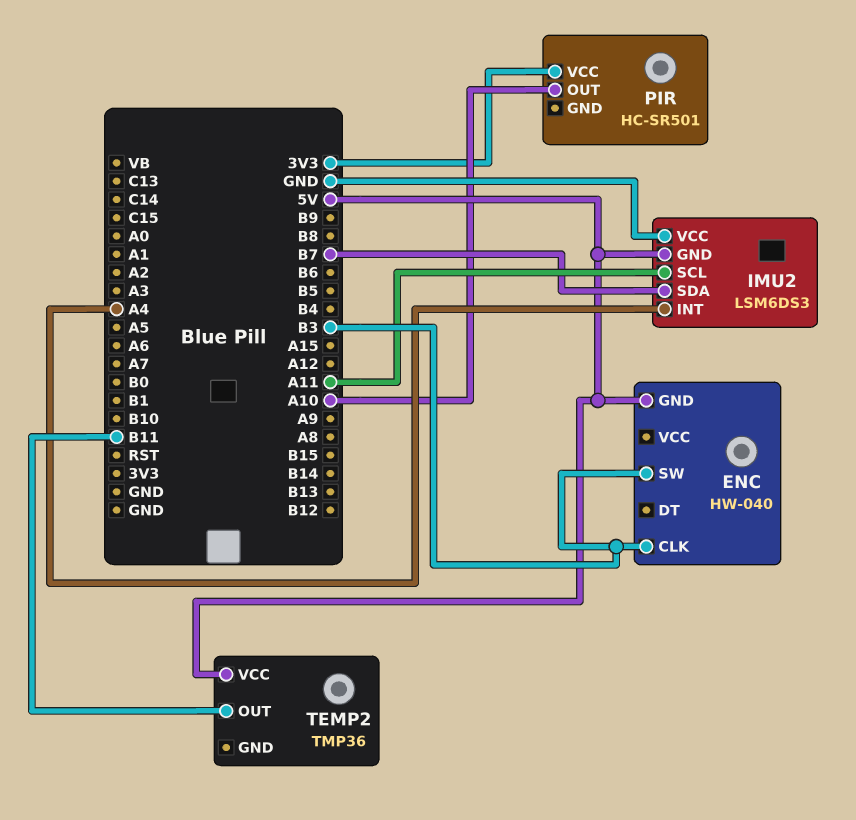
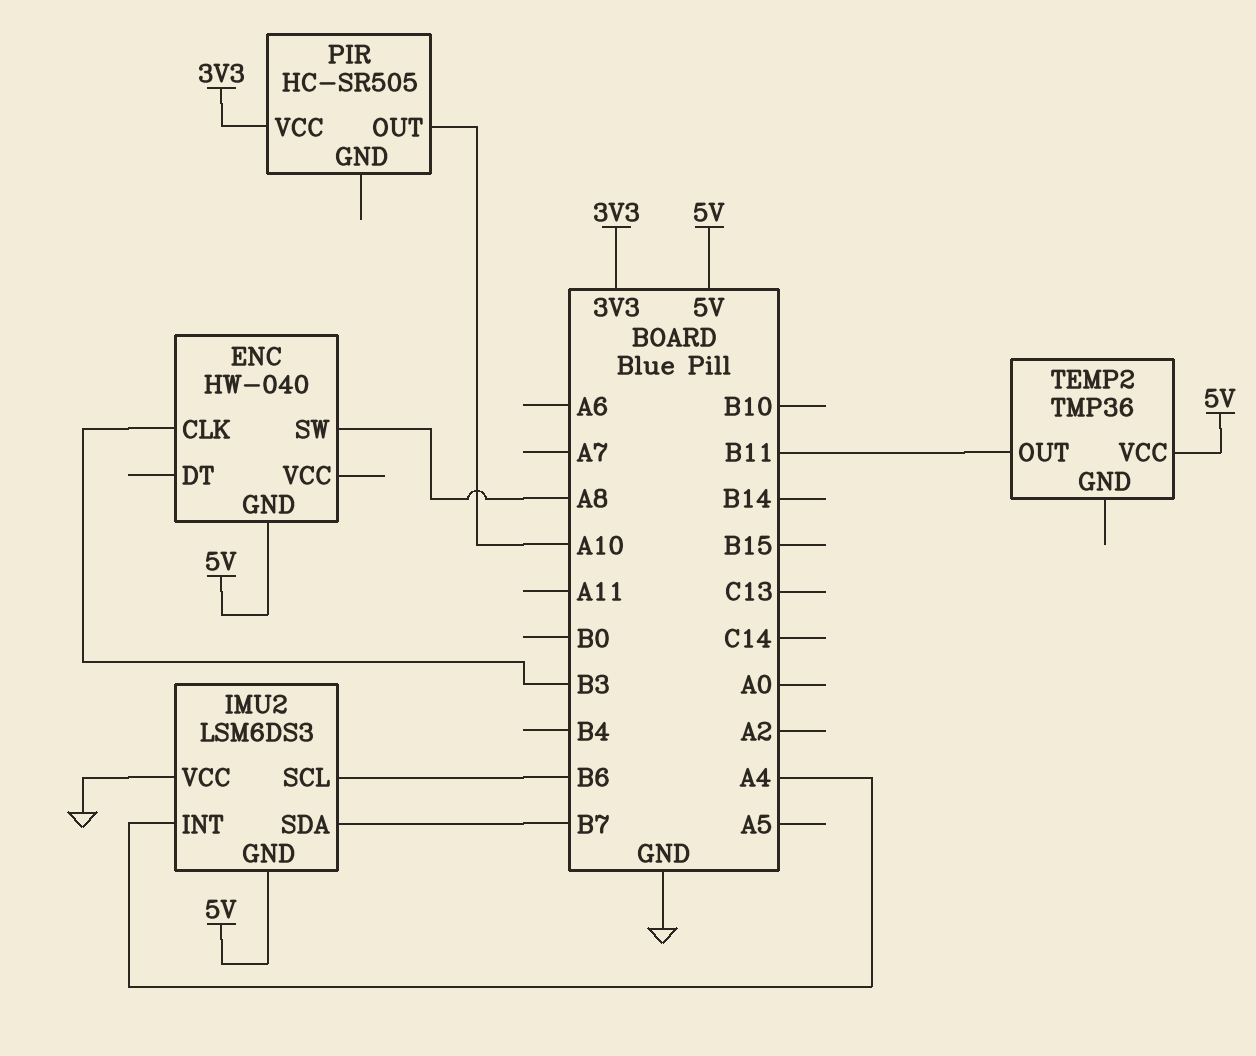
ENC pin SW: B3 -> A8
IMU2 pin SCL: A11 -> B6
PIR: HC-SR501 -> HC-SR505

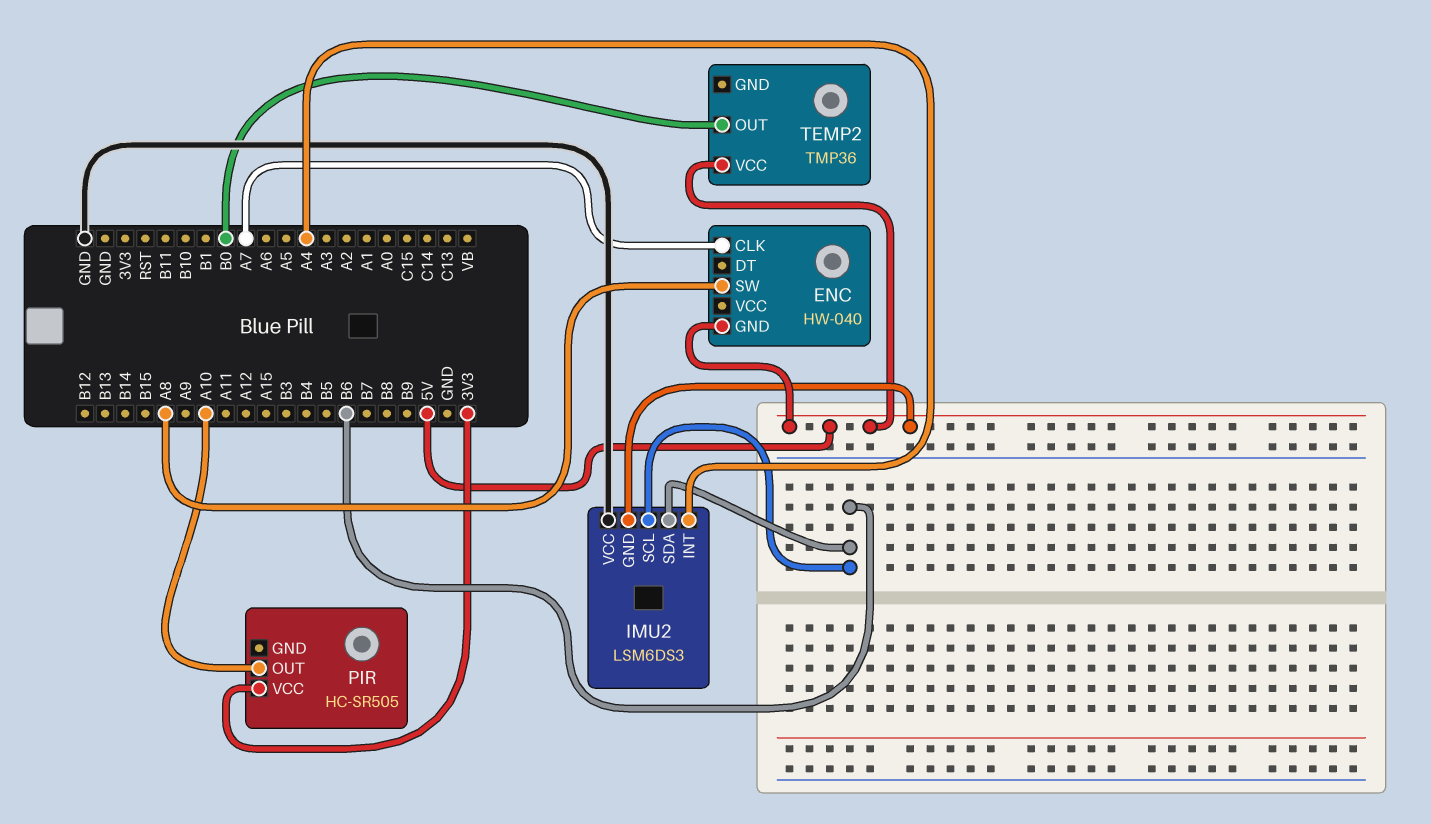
ENC pin CLK: B3 -> A7
IMU2 pin SDA: B7 -> B6
TEMP2 pin OUT: B11 -> B0

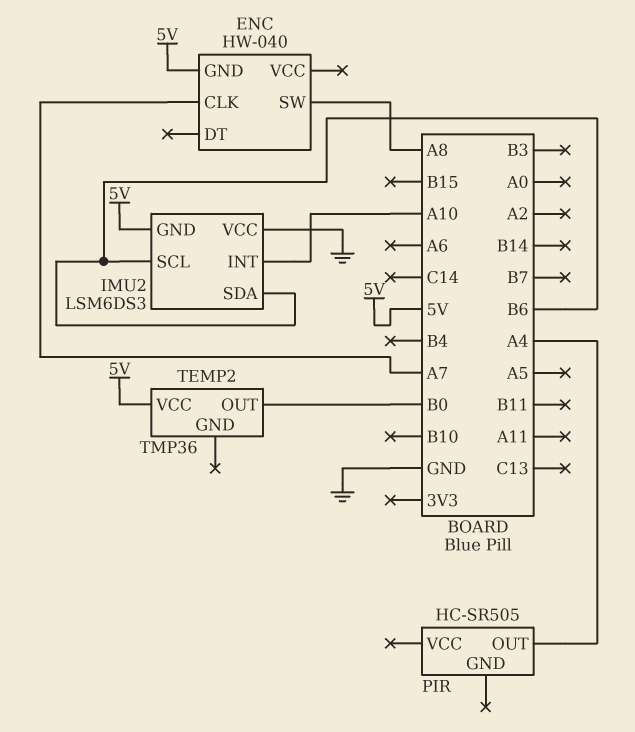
IMU2 pin INT: A4 -> A10
PIR pin OUT: A10 -> A4
PIR pin VCC: 3V3 -> none

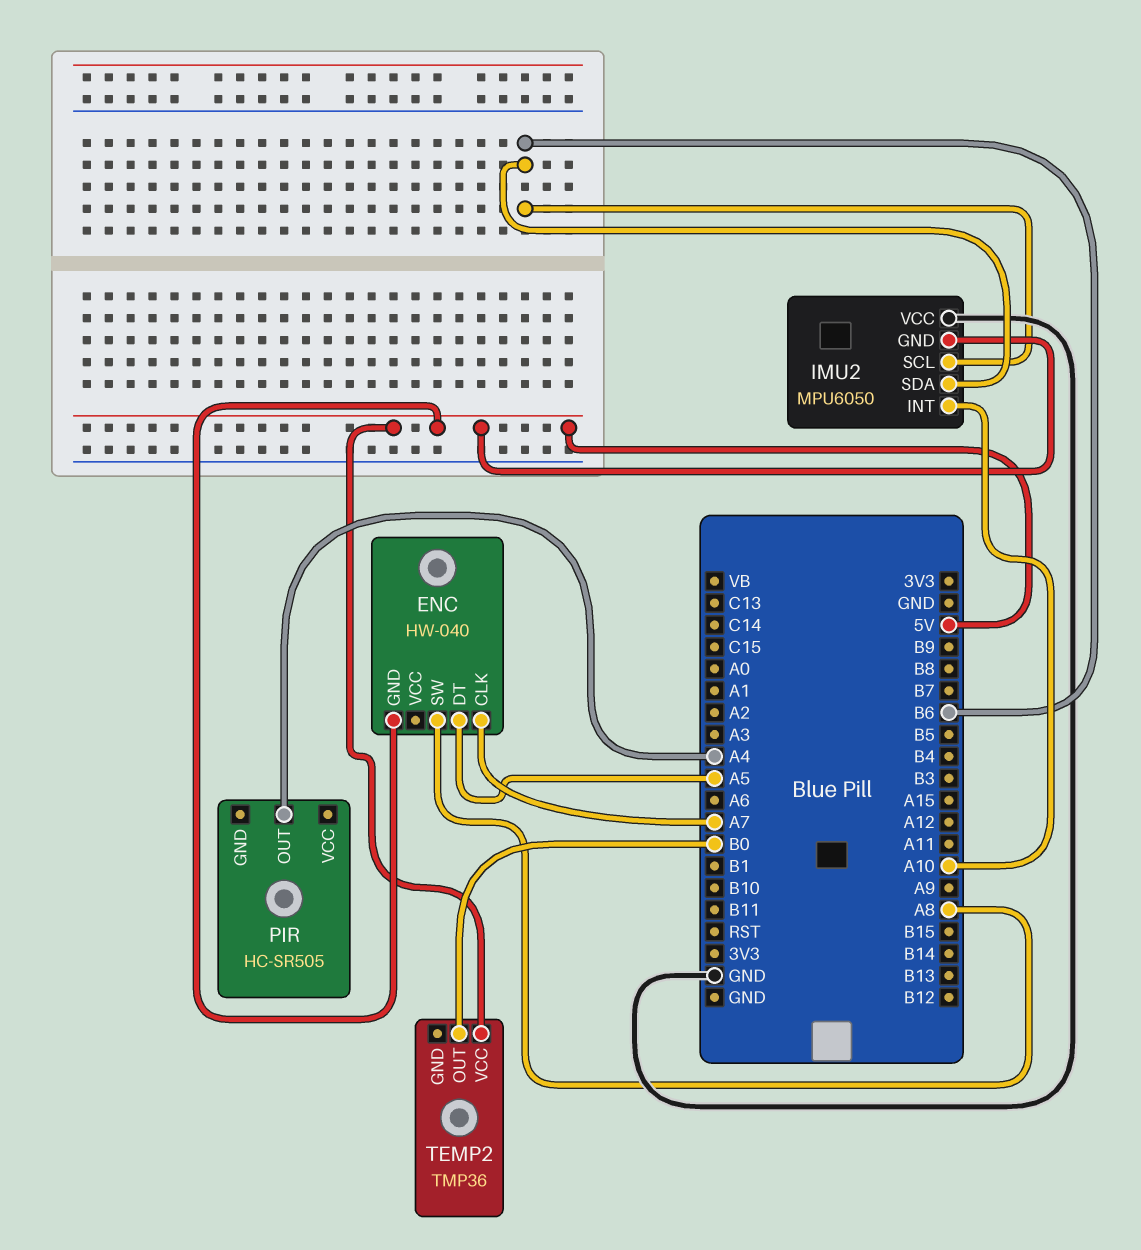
ENC pin DT: none -> A5
IMU2: LSM6DS3 -> MPU6050

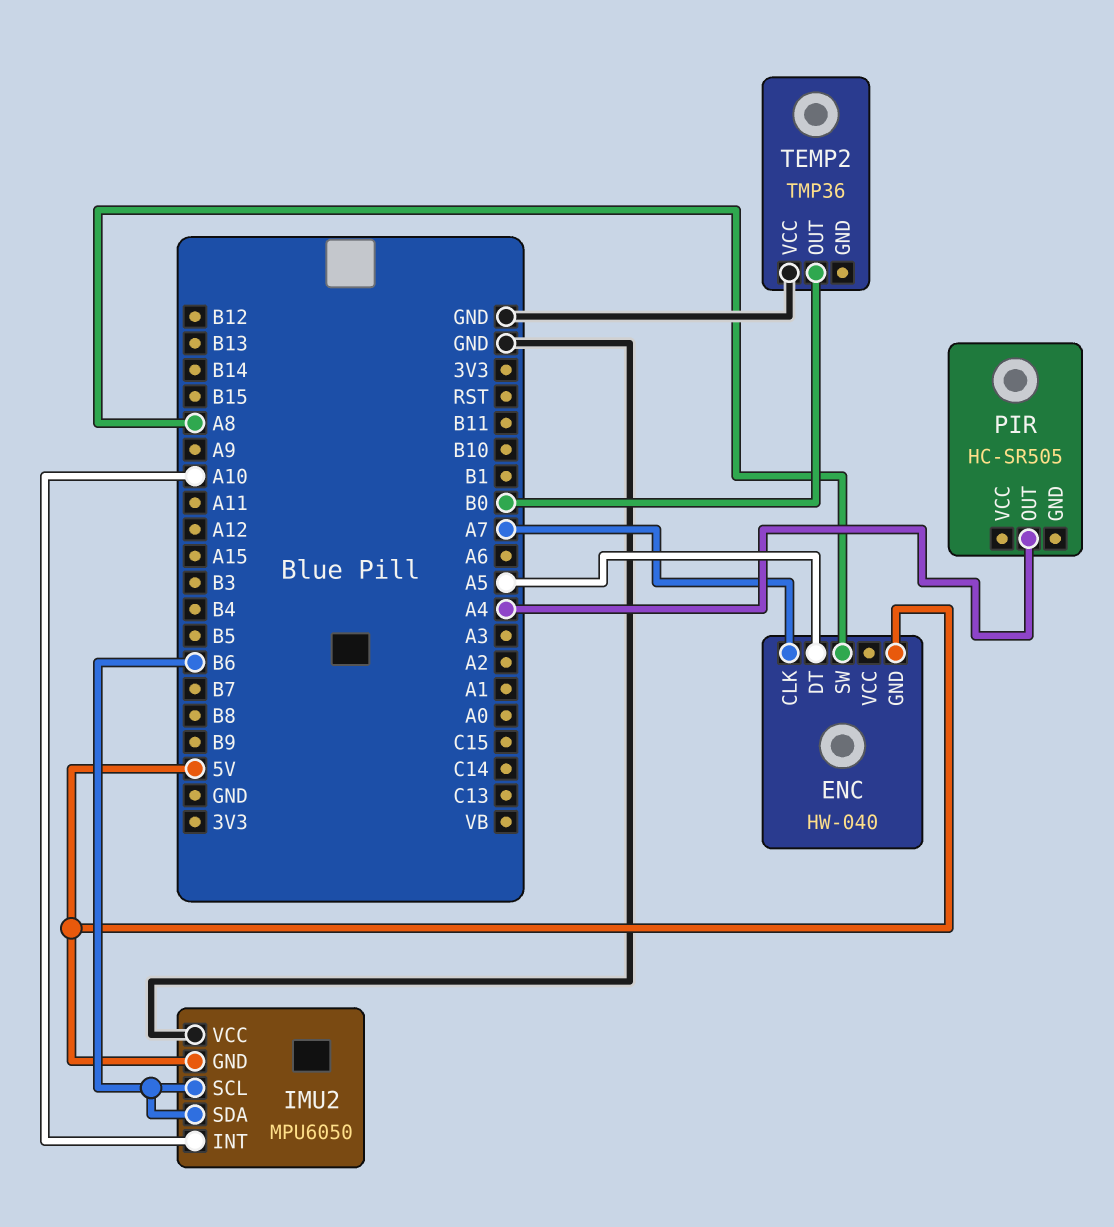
TEMP2 pin VCC: 5V -> GND

